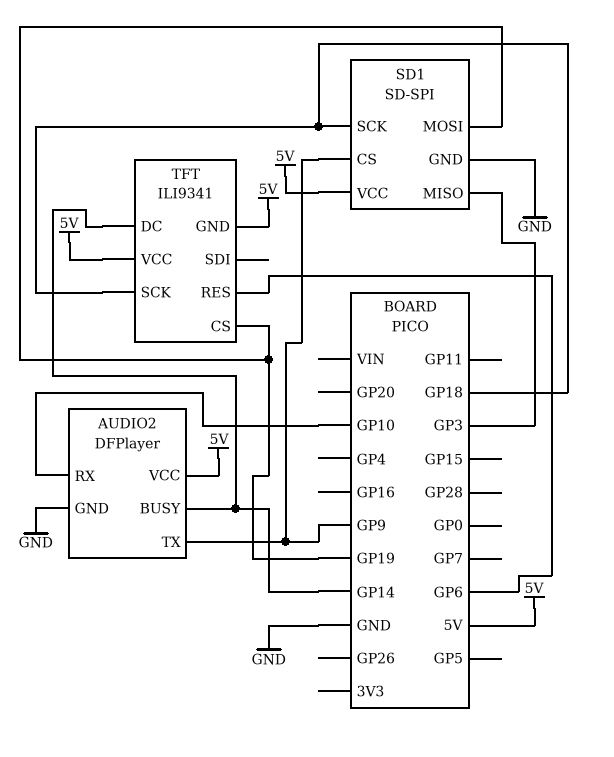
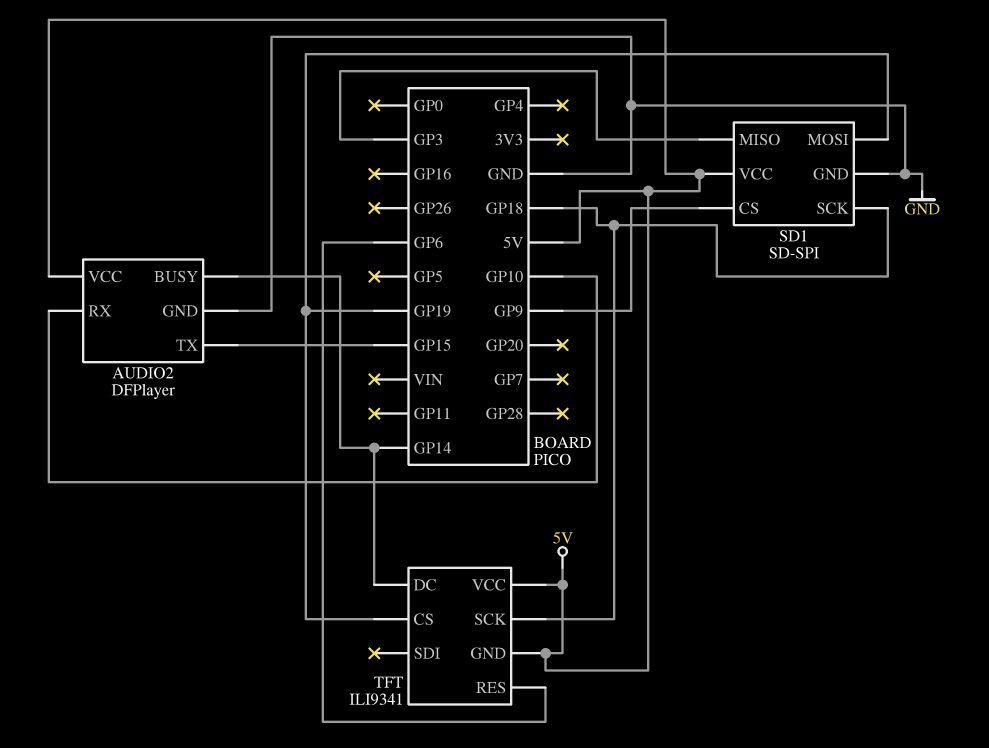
AUDIO2 pin TX: GP9 -> GP15

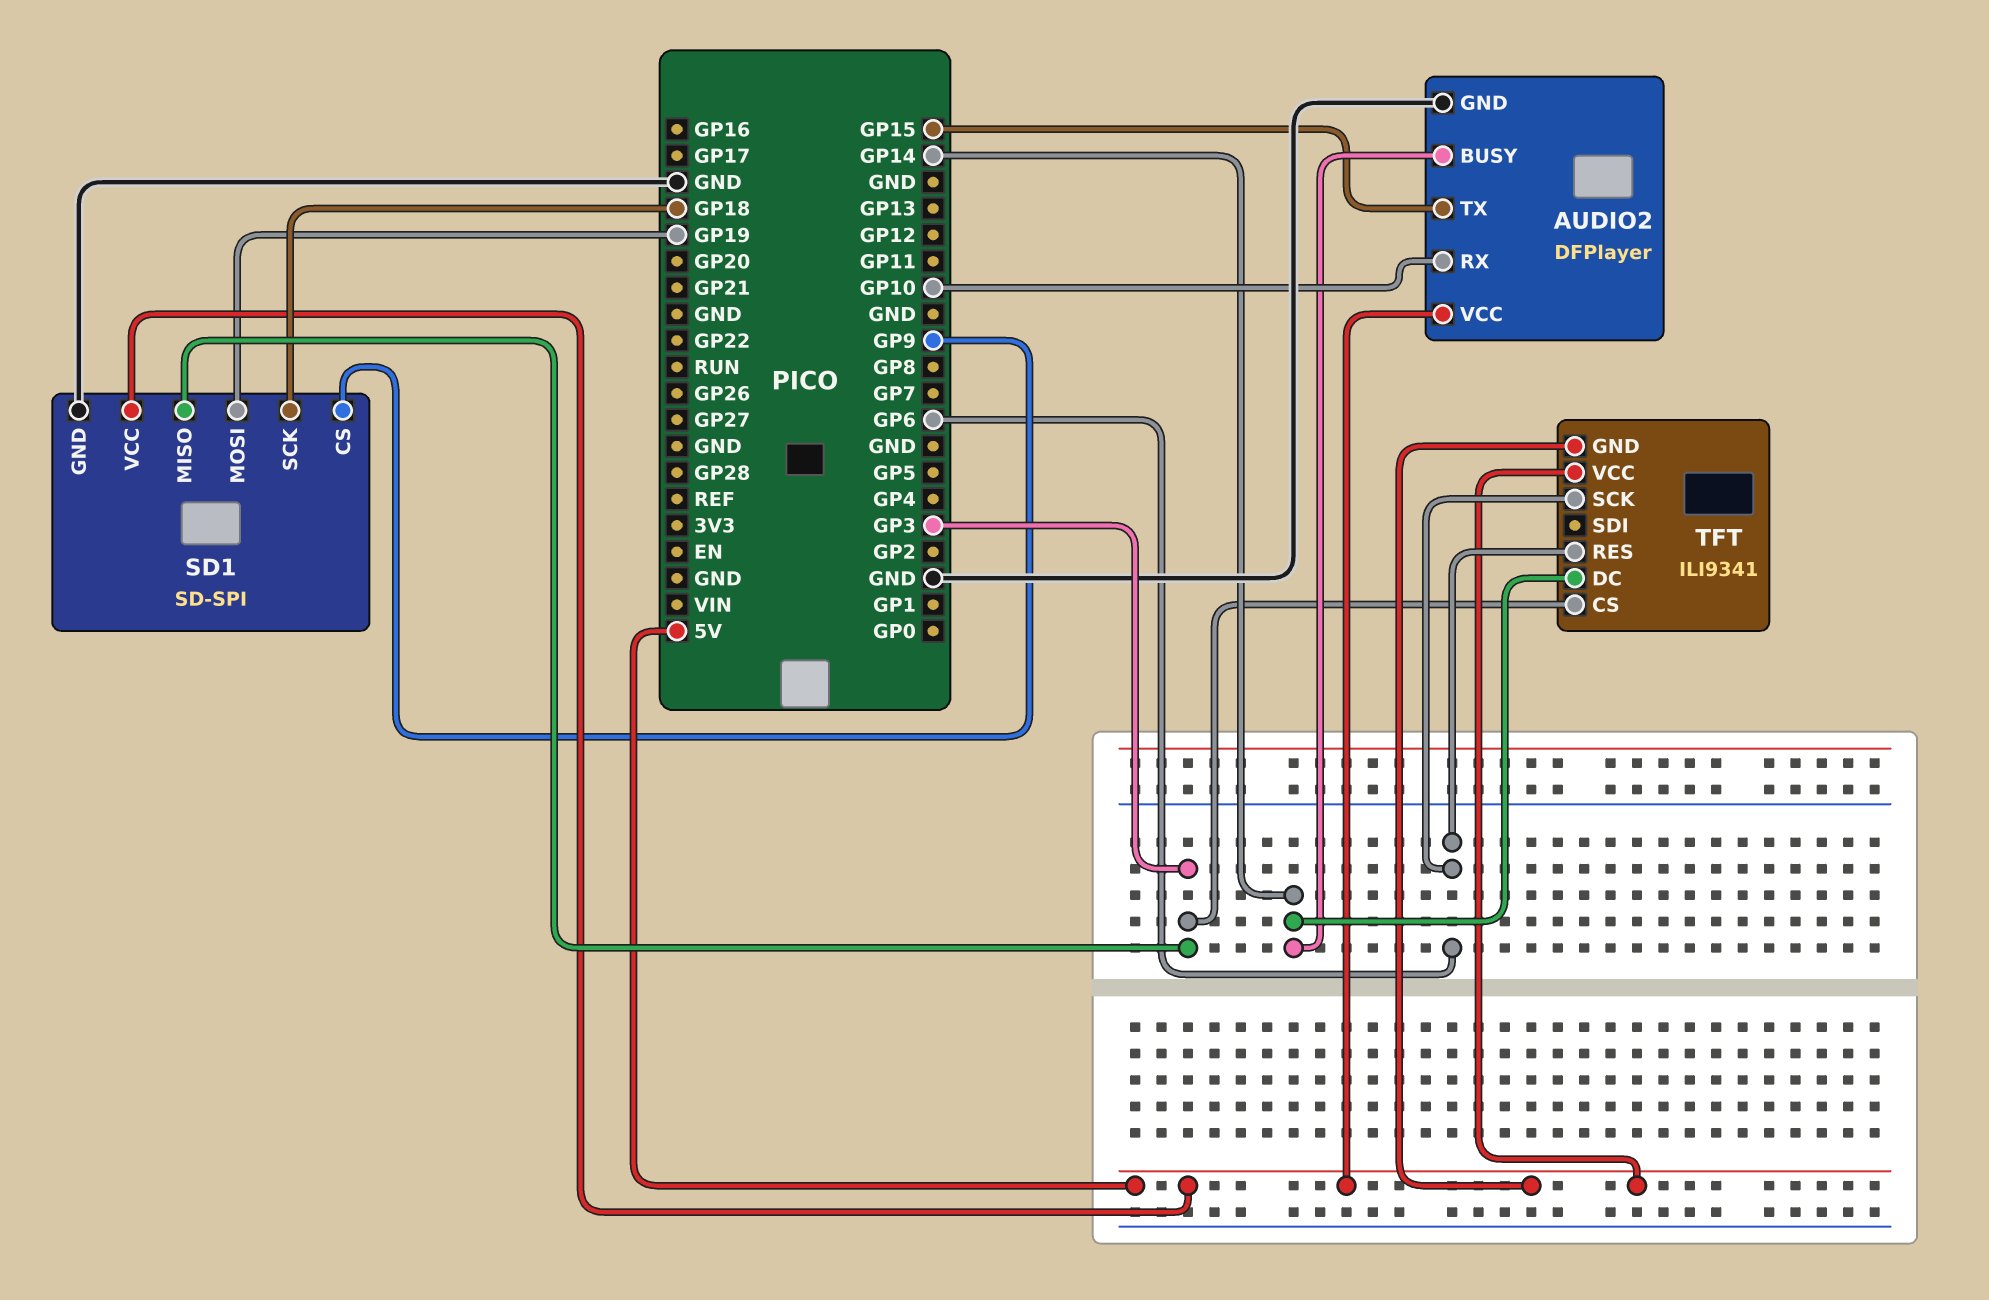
TFT pin CS: GP19 -> GP3
TFT pin SCK: GP18 -> GP6

